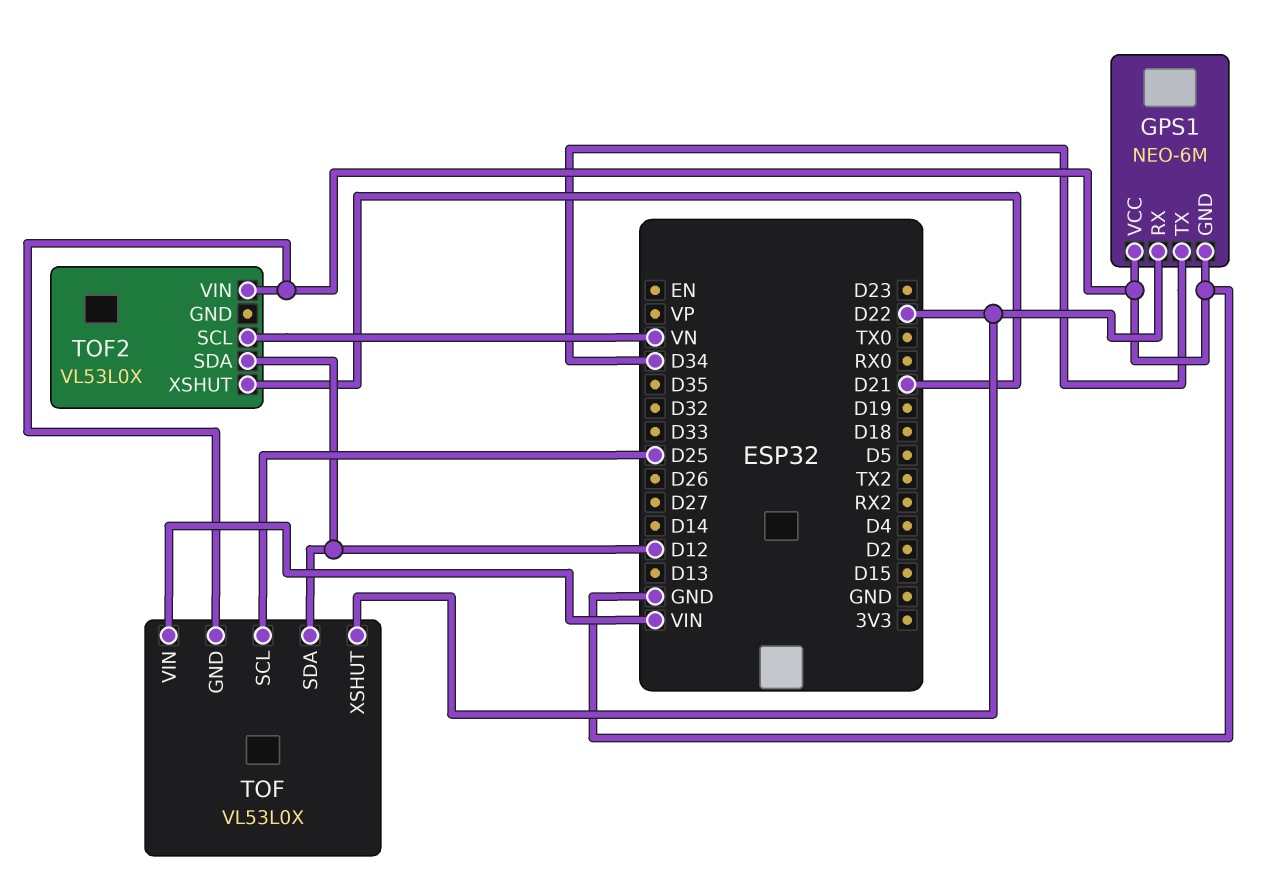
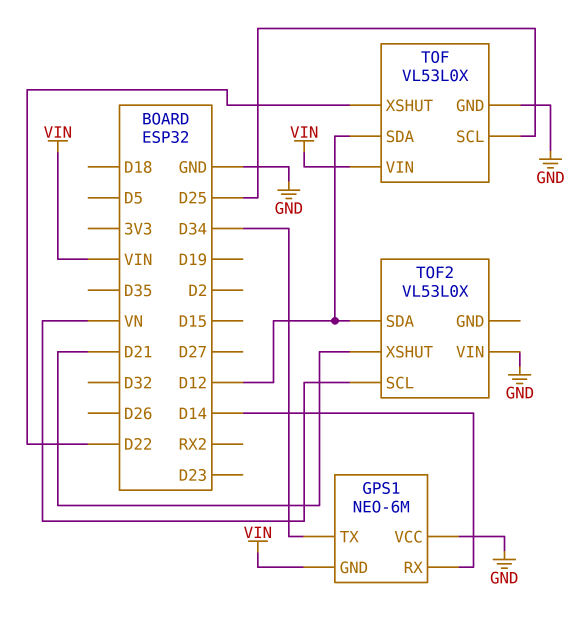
GPS1 pin GND: GND -> VIN
GPS1 pin RX: D22 -> D14

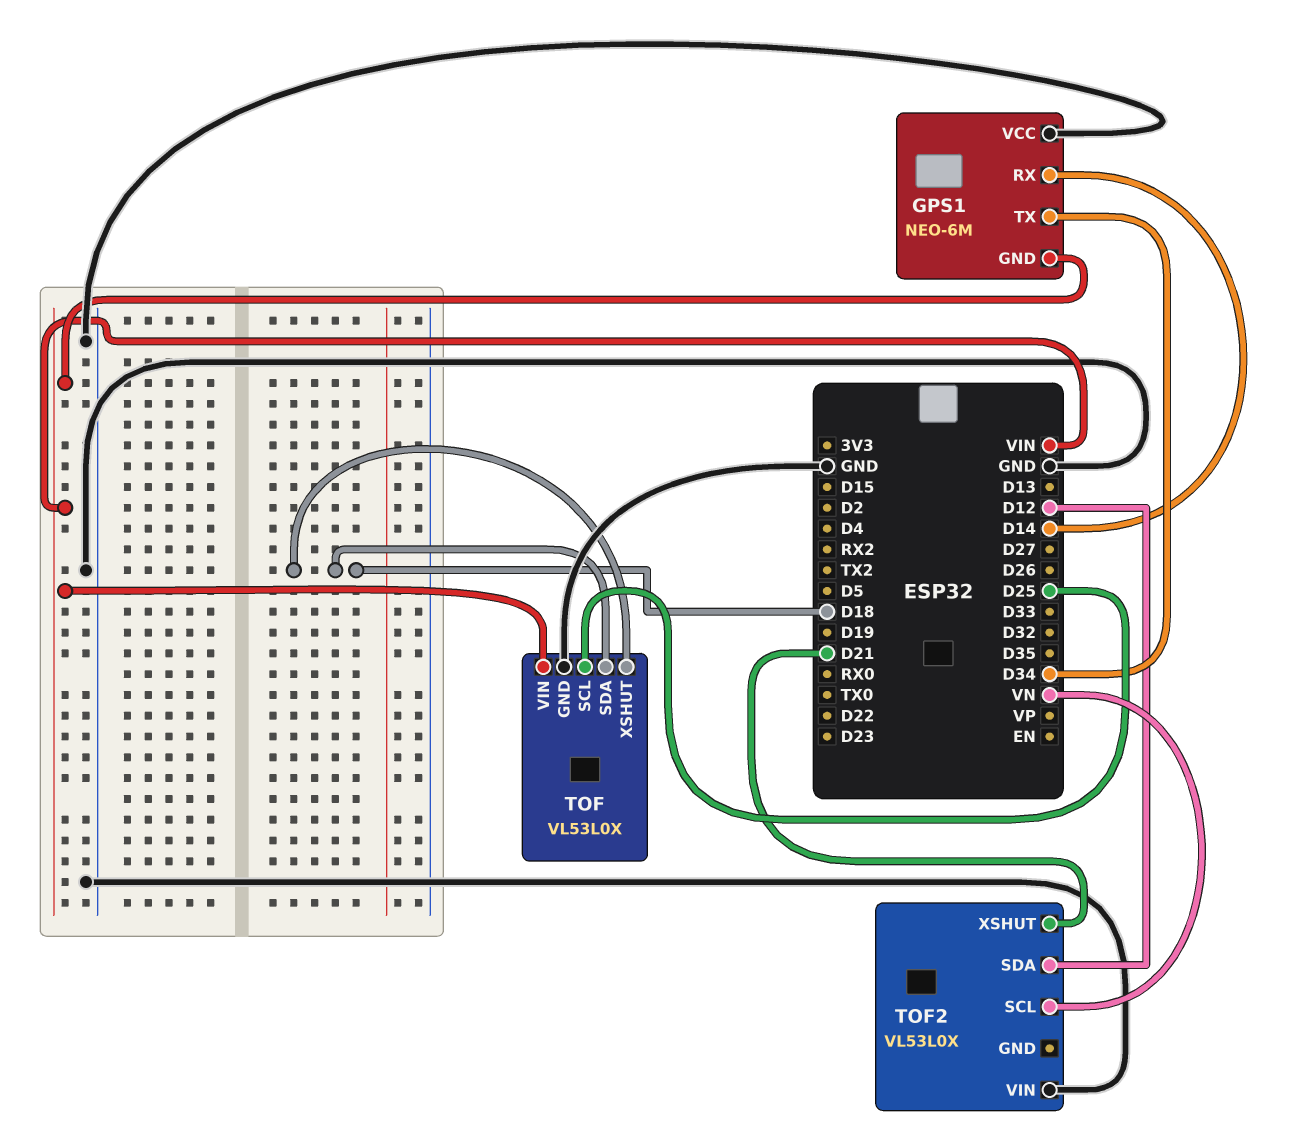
TOF pin SDA: D12 -> D18
TOF pin XSHUT: D22 -> D18

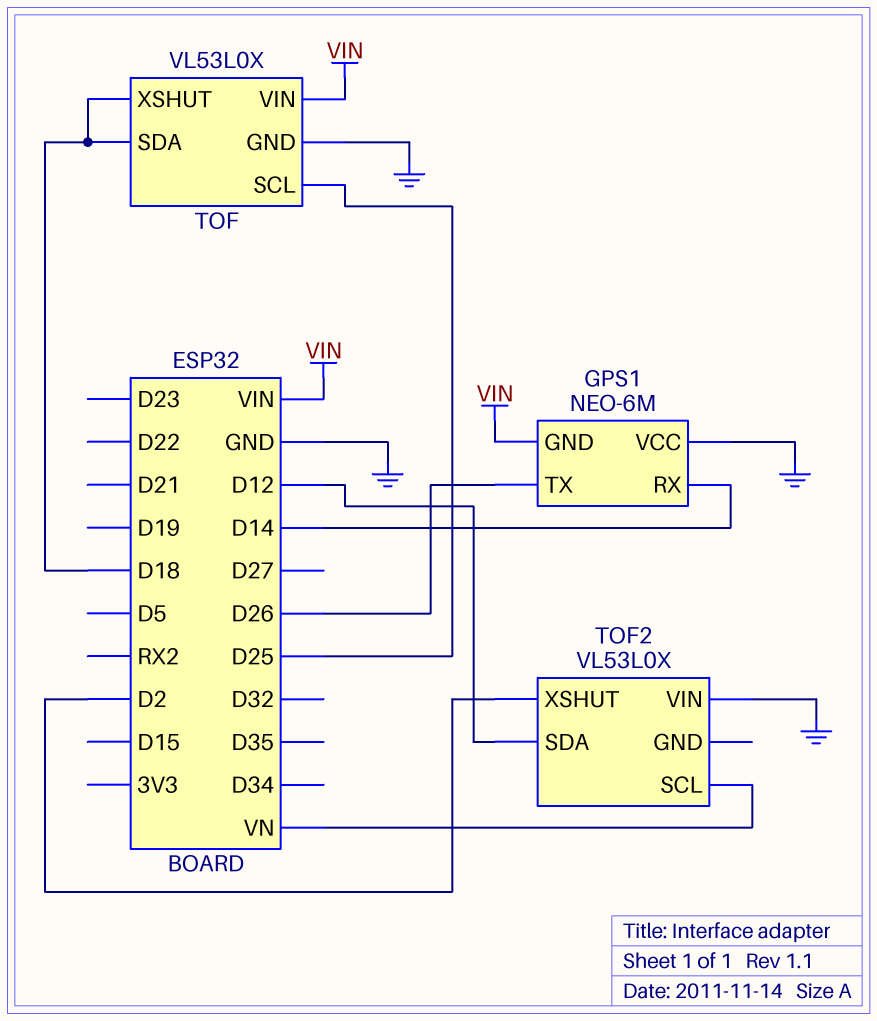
GPS1 pin TX: D34 -> D26
TOF2 pin XSHUT: D21 -> D2

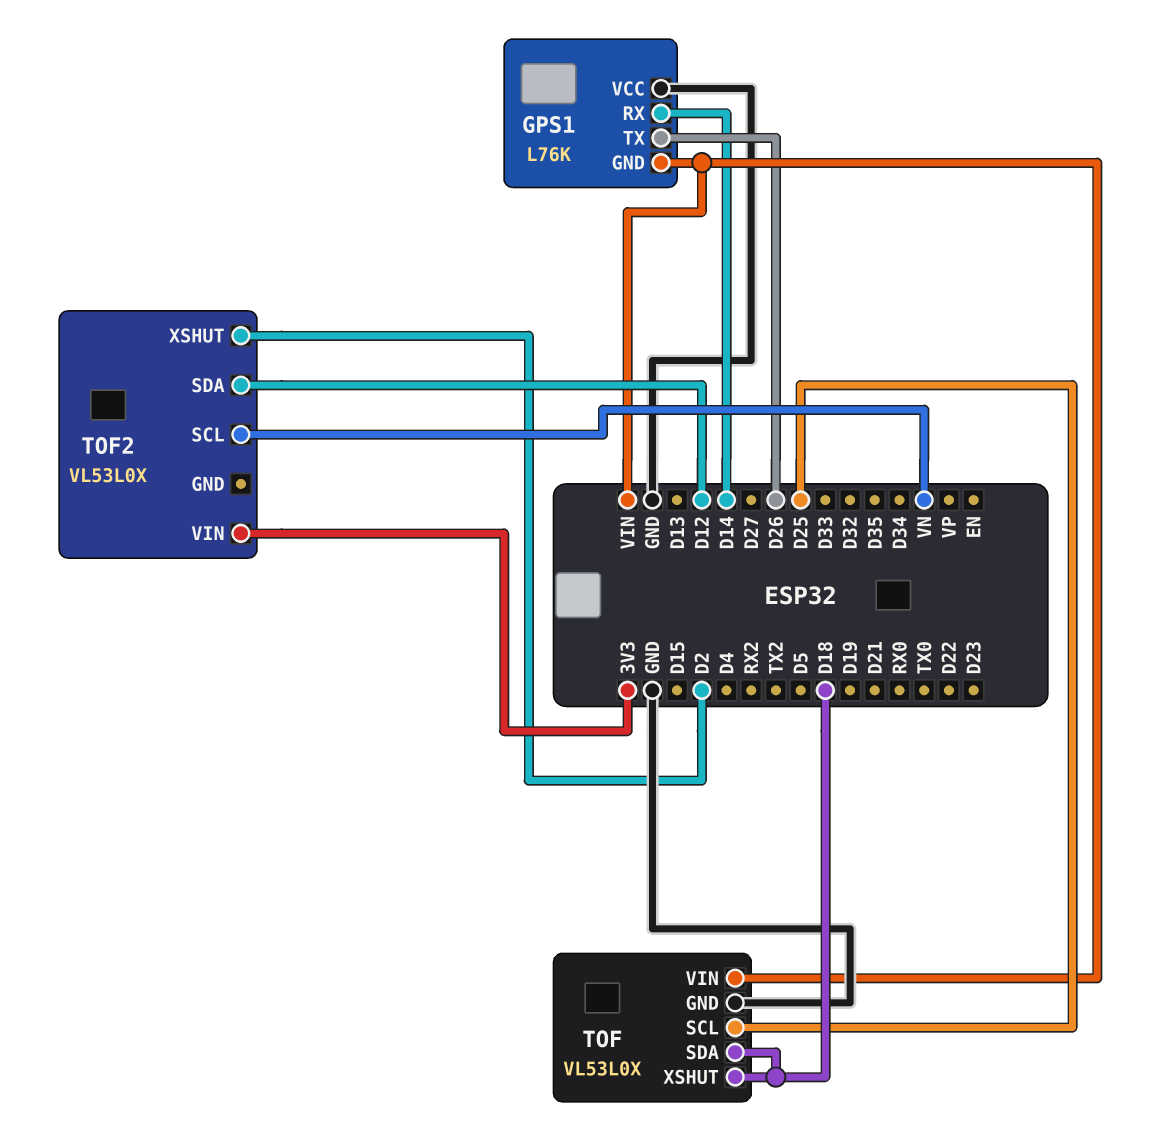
GPS1: NEO-6M -> L76K
TOF2 pin VIN: GND -> 3V3

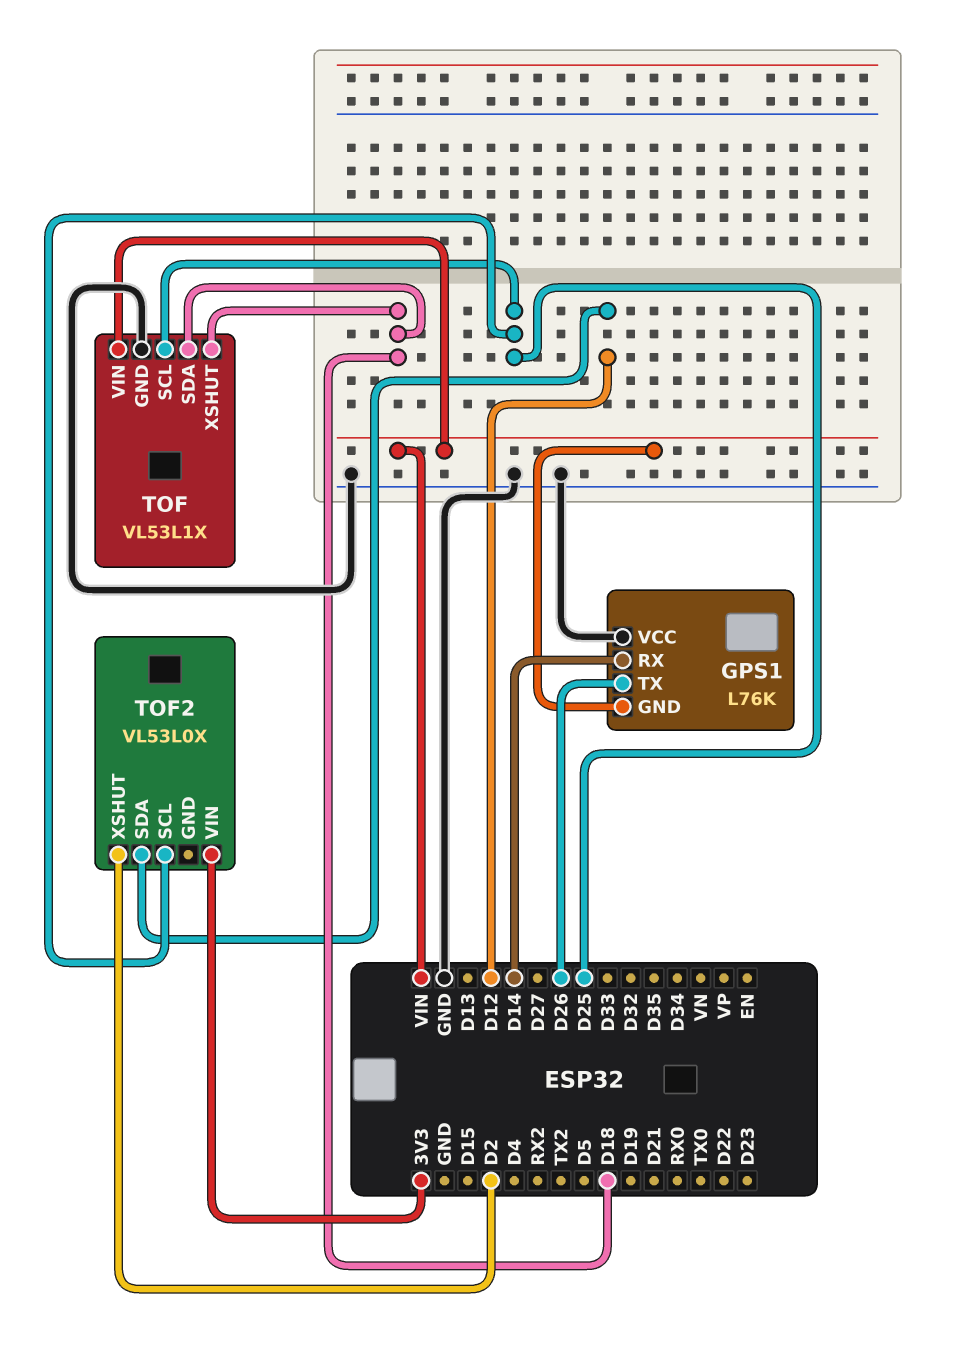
TOF: VL53L0X -> VL53L1X
TOF2 pin SCL: VN -> D25

